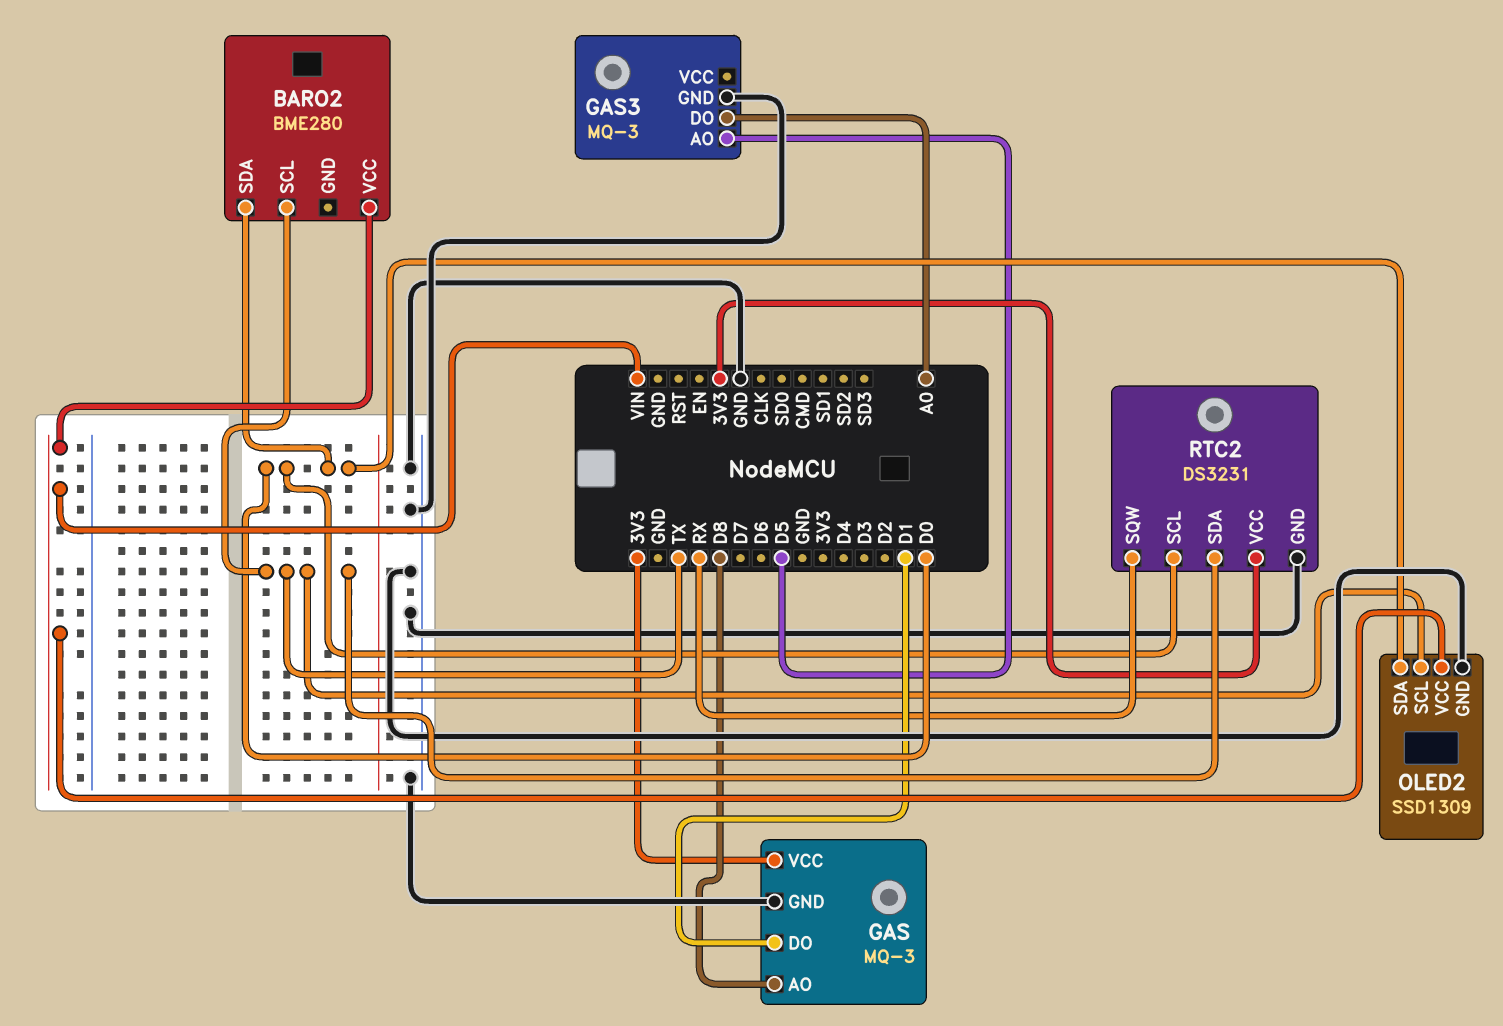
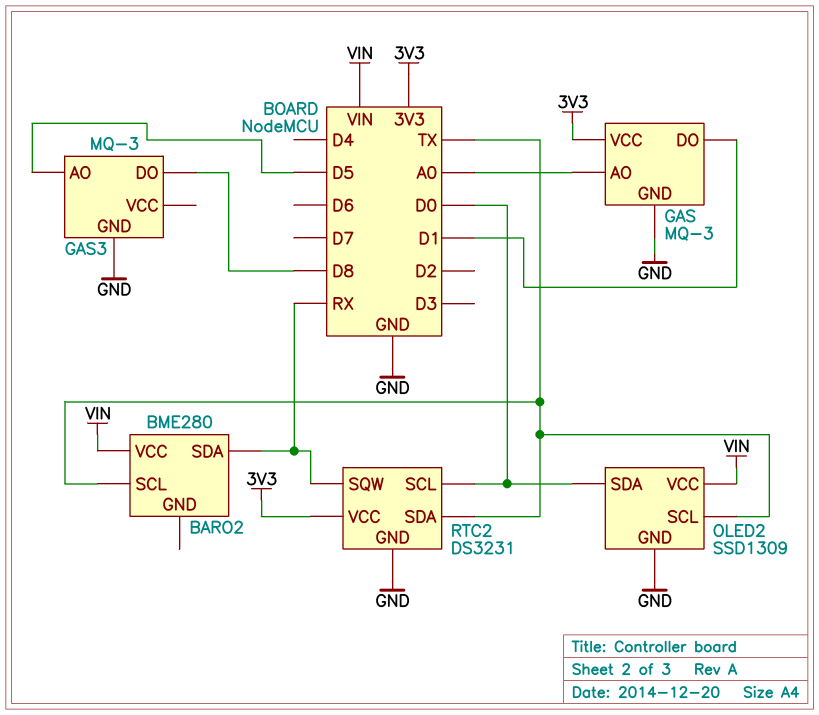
BARO2 pin SDA: D0 -> RX
GAS pin AO: D8 -> A0
GAS3 pin DO: A0 -> D8

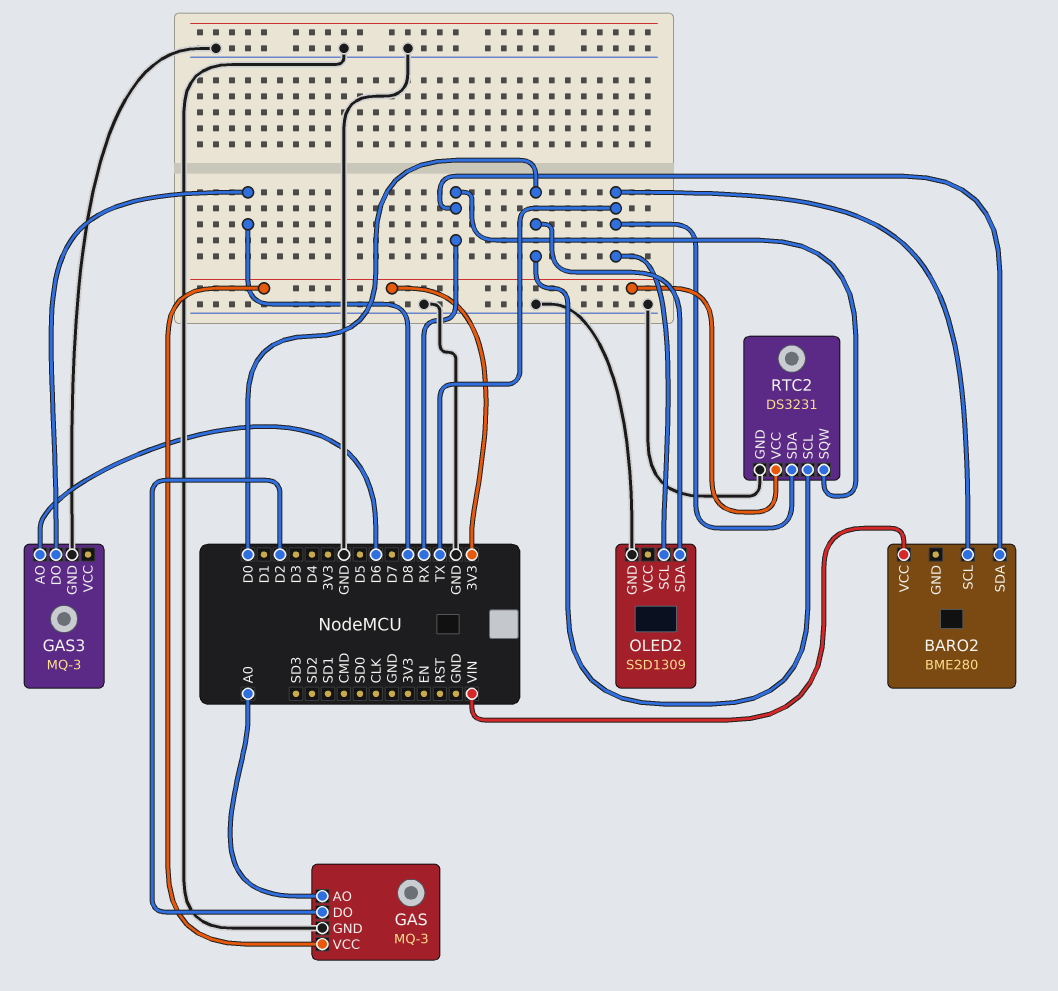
GAS pin DO: D1 -> D2
GAS3 pin AO: D5 -> D6
OLED2 pin VCC: VIN -> none

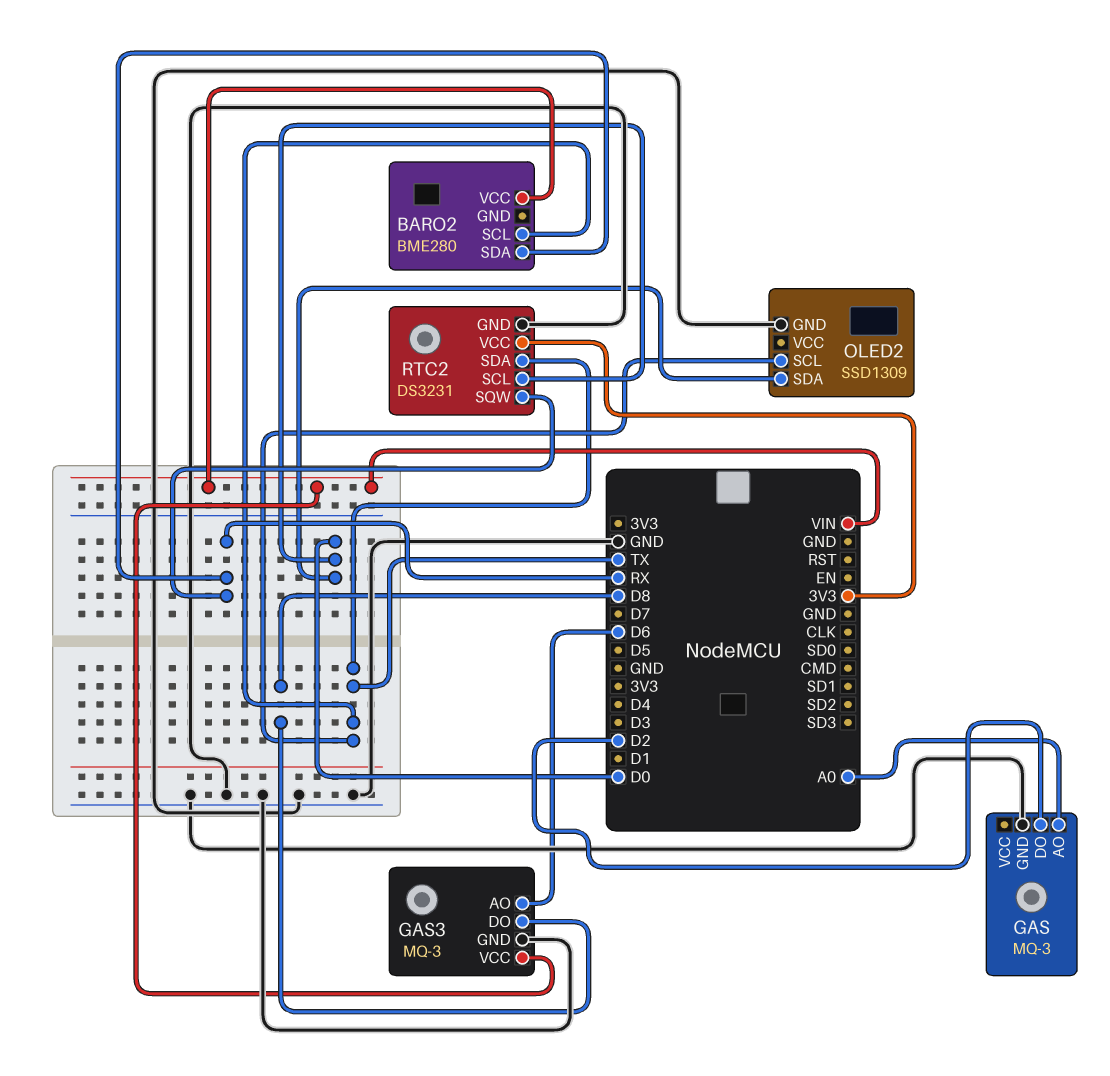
GAS pin VCC: 3V3 -> none
GAS3 pin VCC: none -> VIN

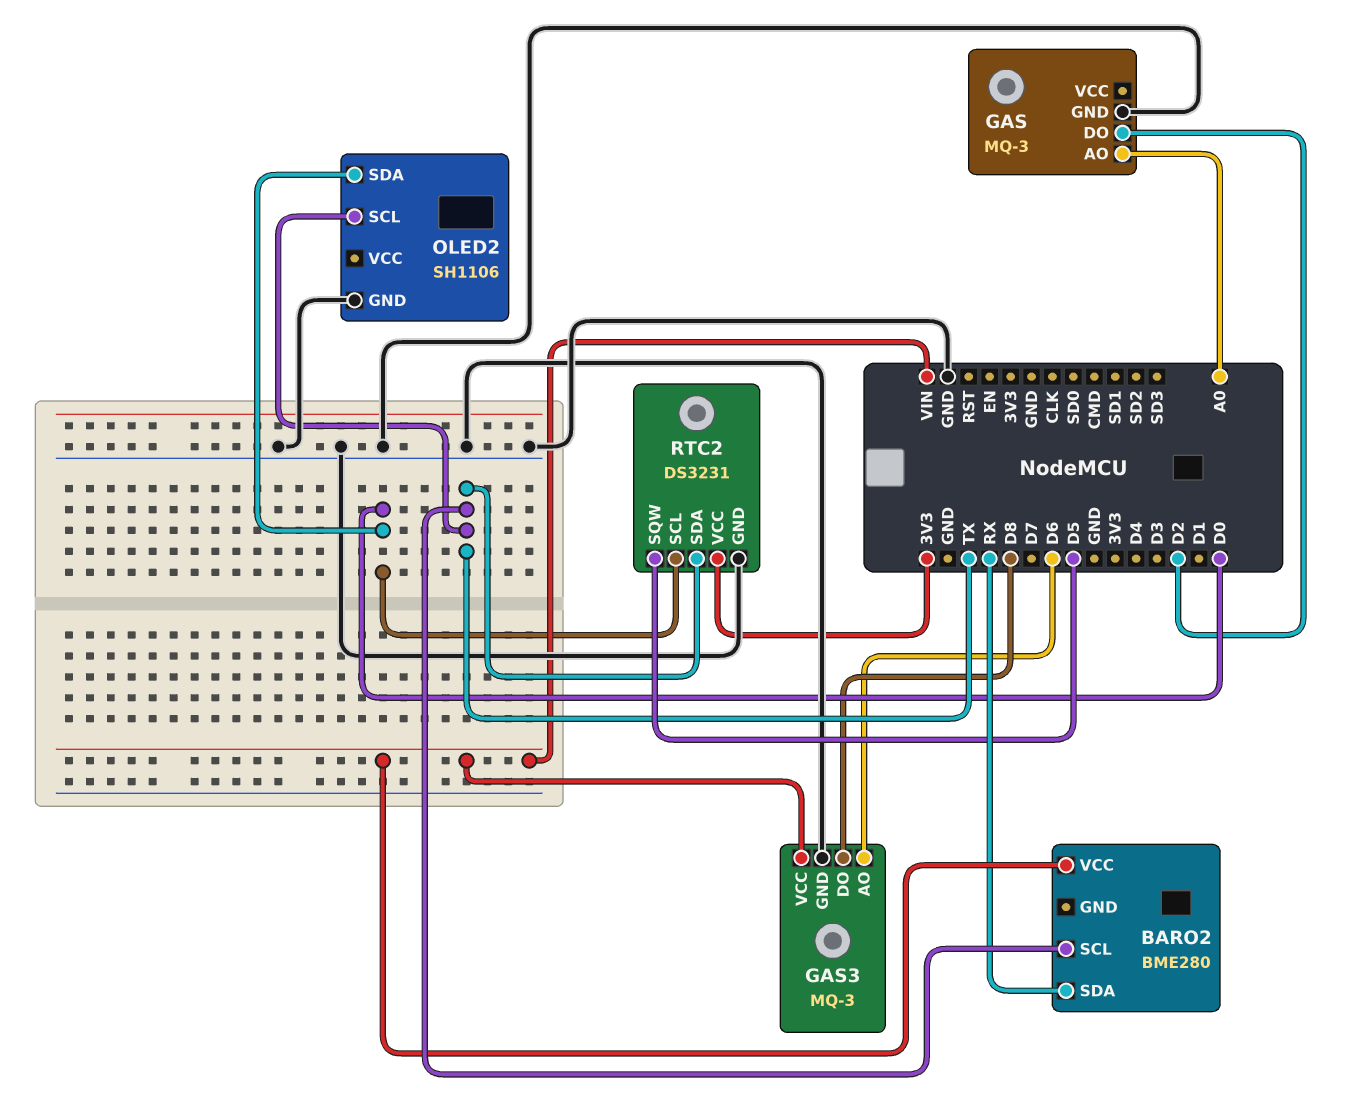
OLED2: SSD1309 -> SH1106
RTC2 pin SQW: RX -> D5

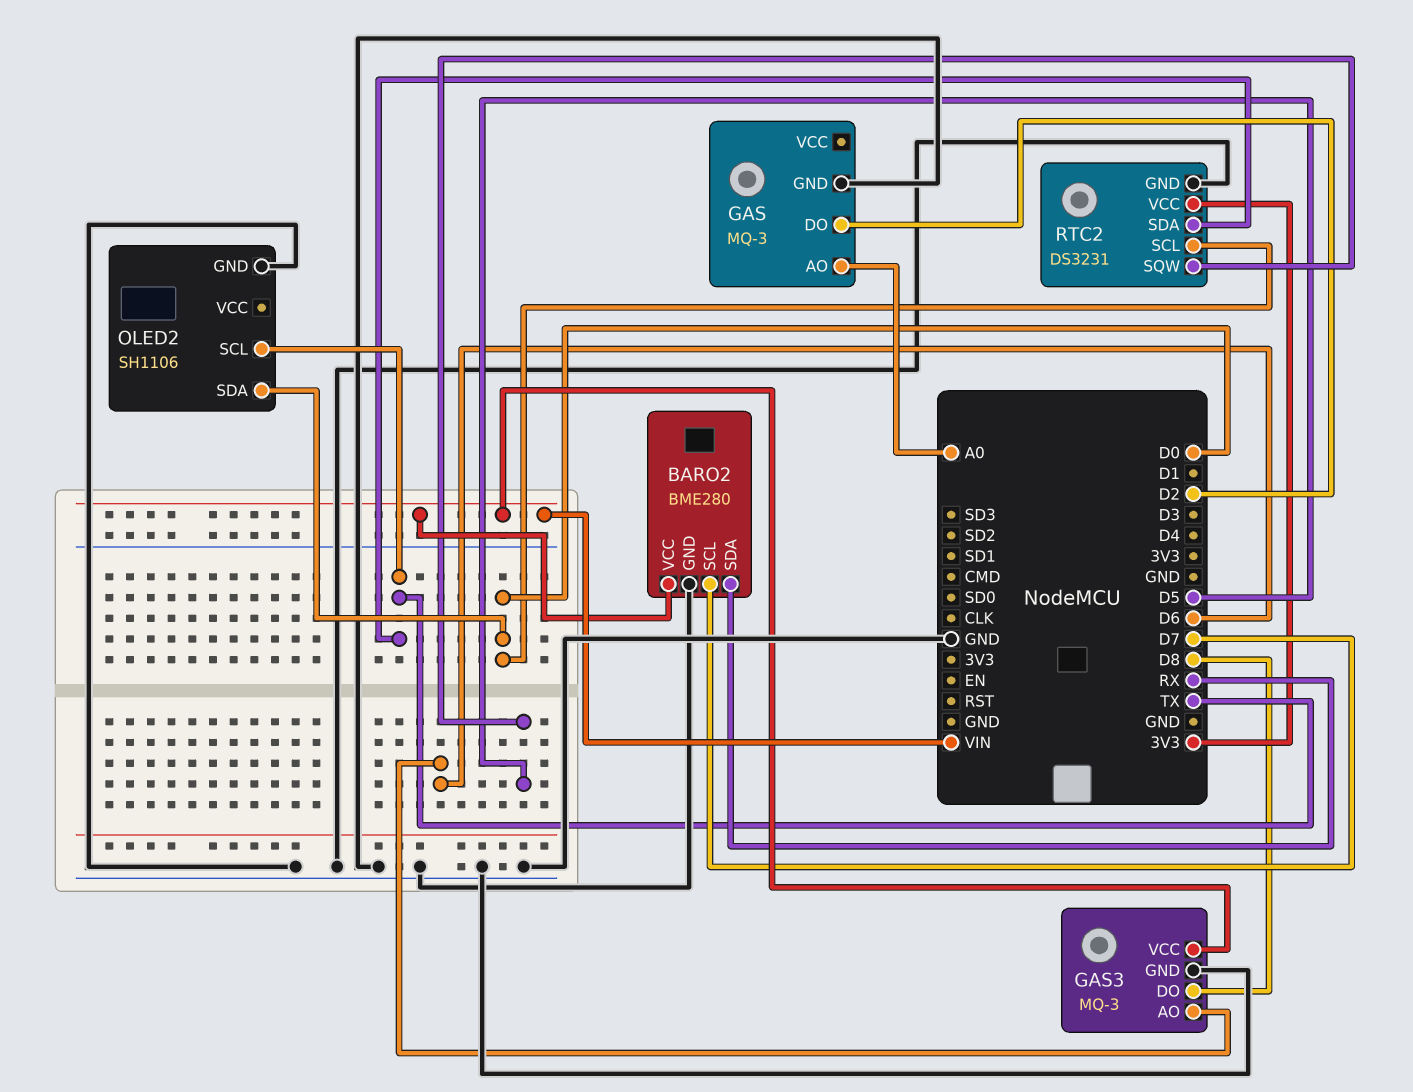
BARO2 pin GND: none -> GND
BARO2 pin SCL: TX -> D7

